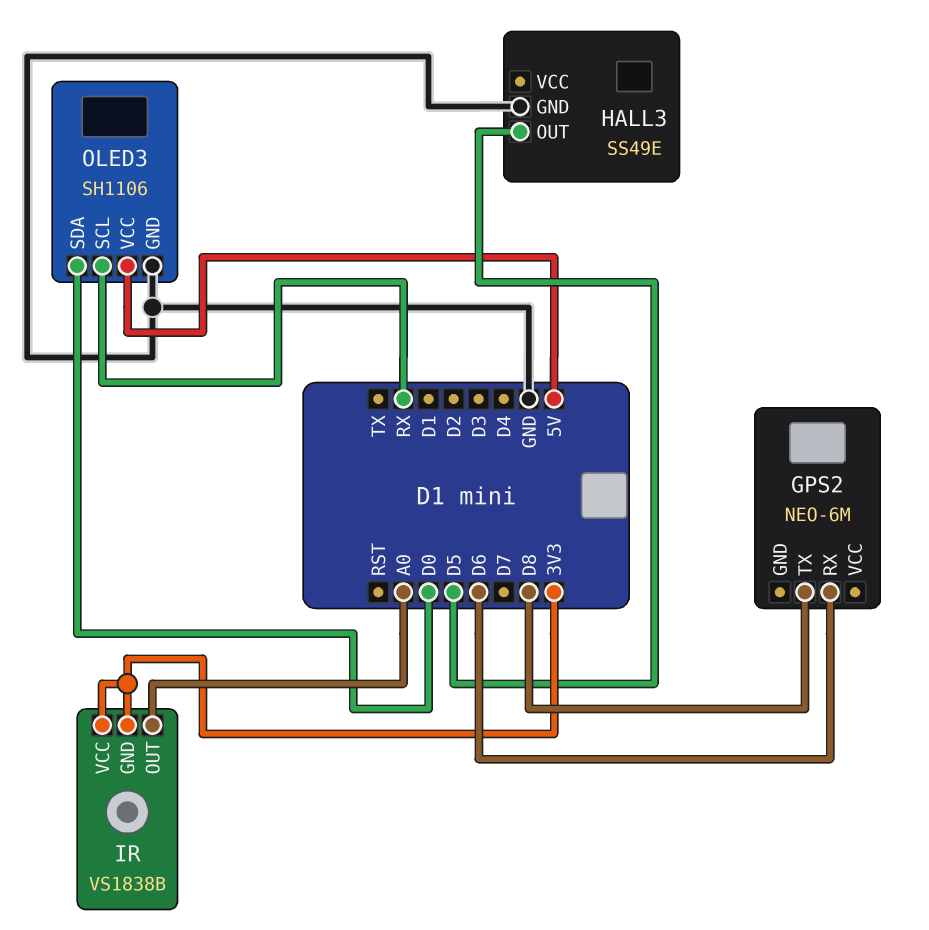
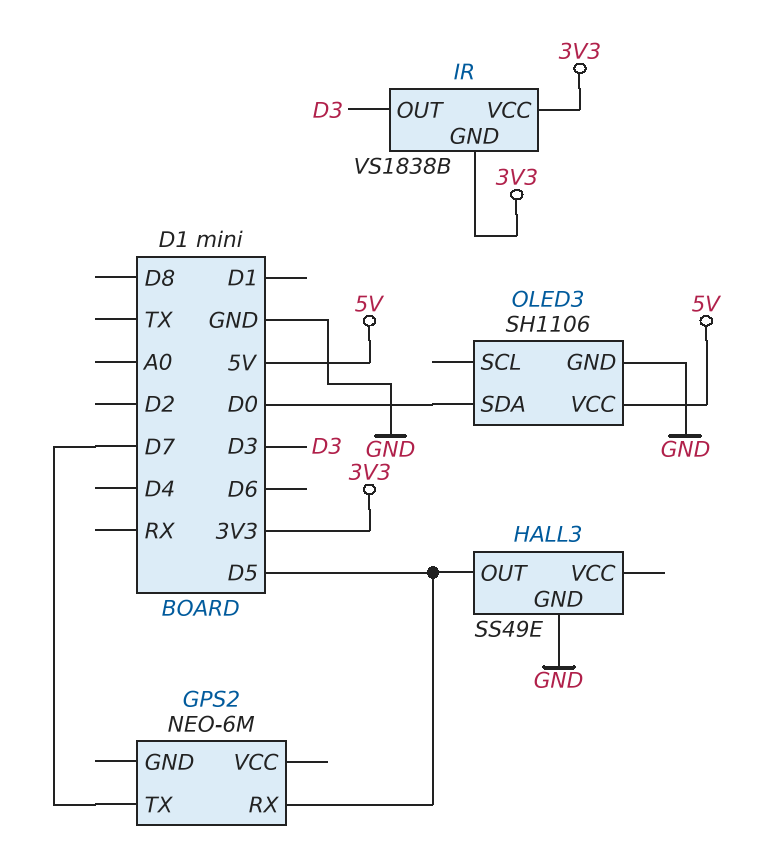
GPS2 pin RX: D6 -> D5
GPS2 pin TX: D8 -> D7
IR pin OUT: A0 -> D3
OLED3 pin SCL: RX -> none

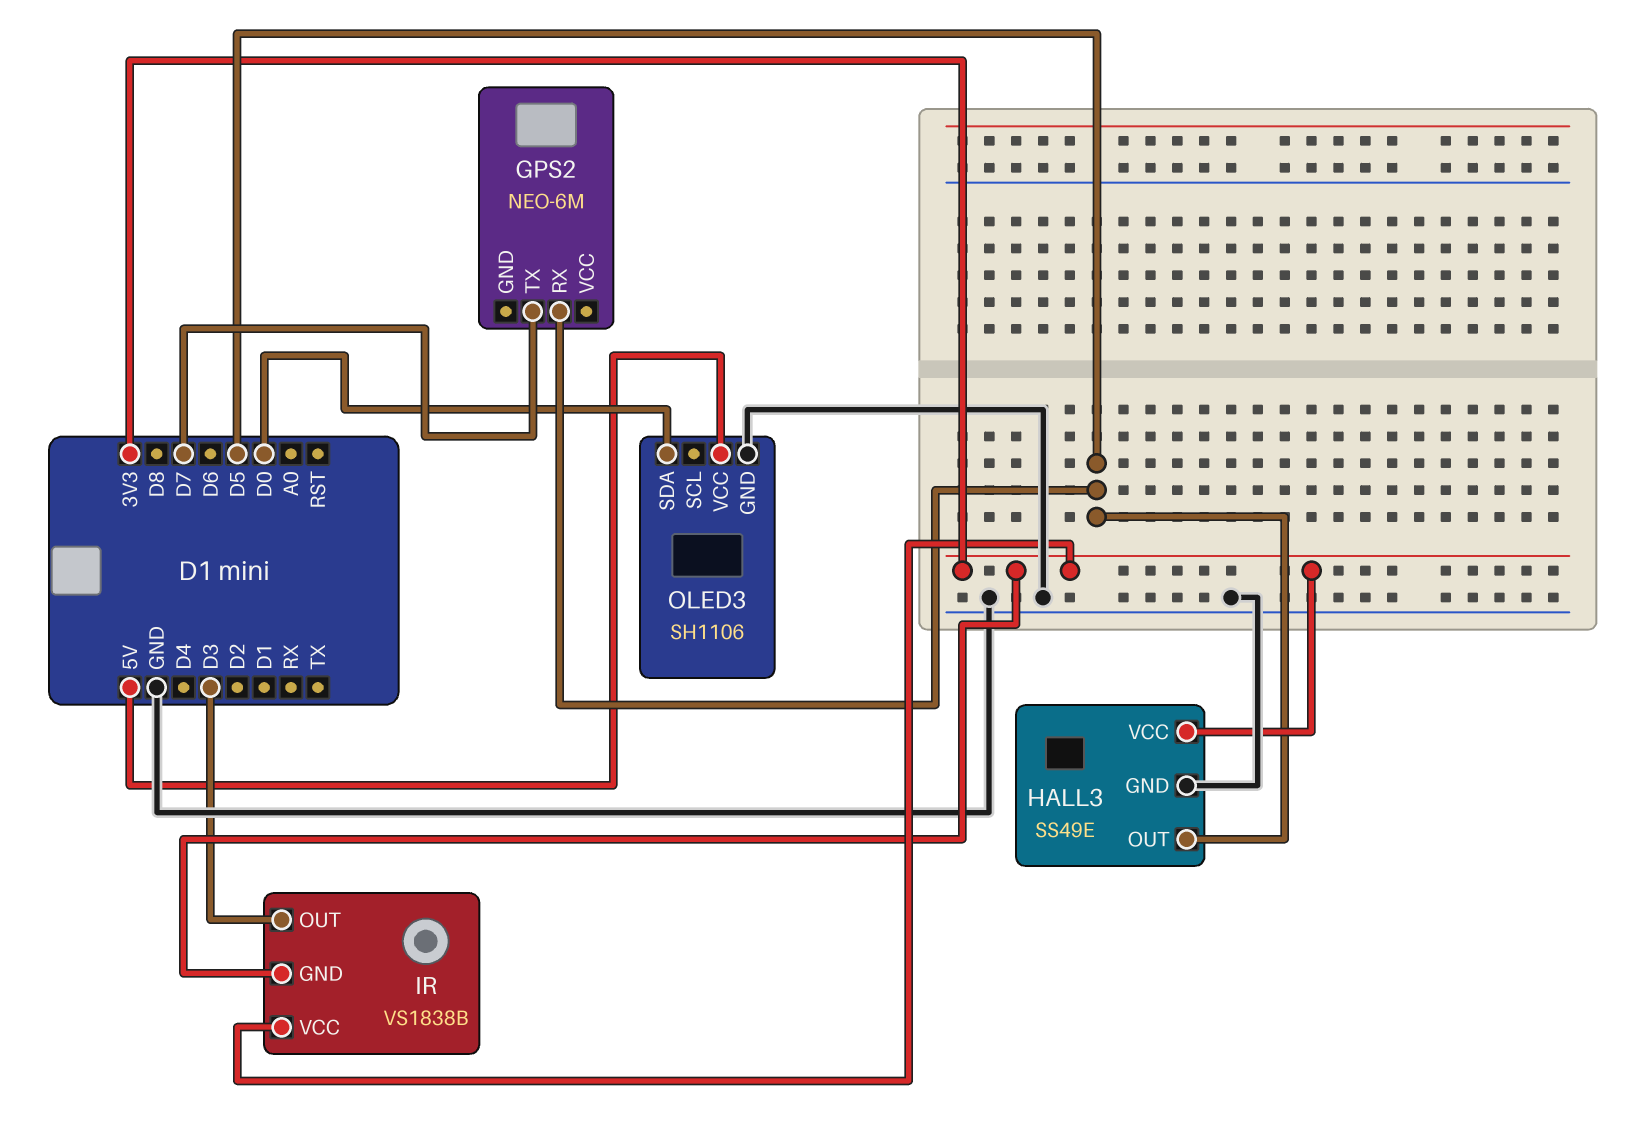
HALL3 pin VCC: none -> 3V3

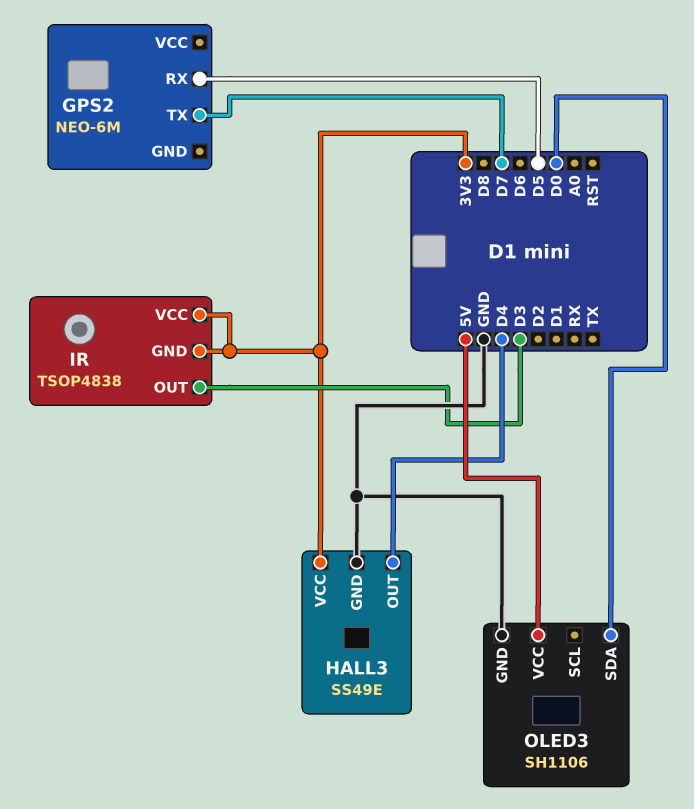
HALL3 pin OUT: D5 -> D4
IR: VS1838B -> TSOP4838

